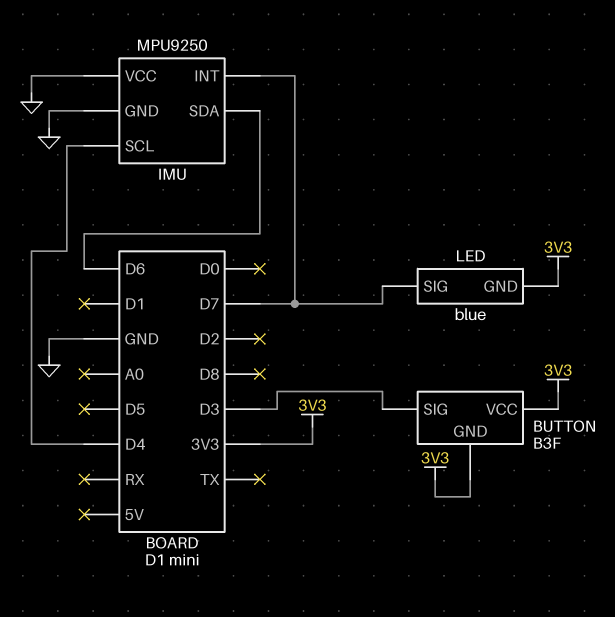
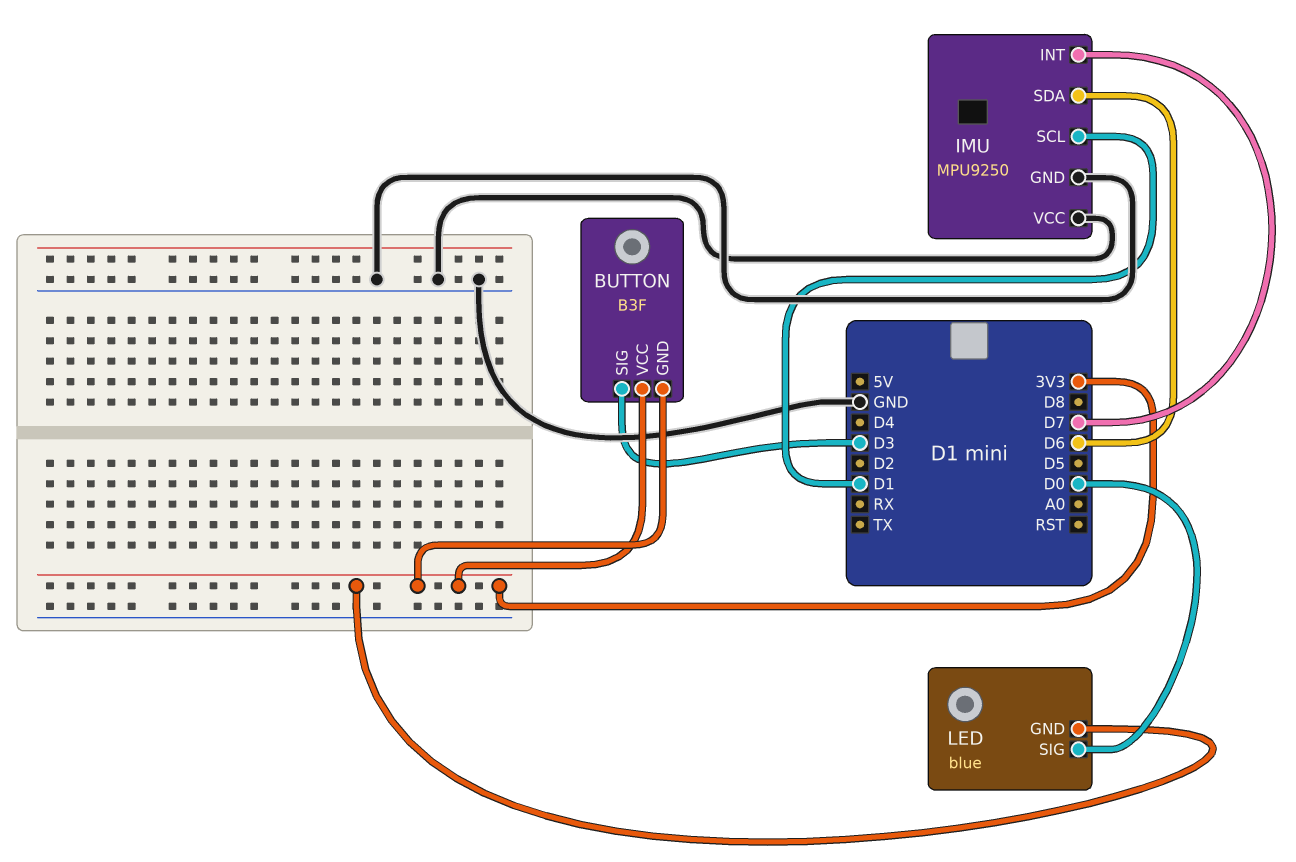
IMU pin SCL: D4 -> D1
LED pin SIG: D7 -> D0

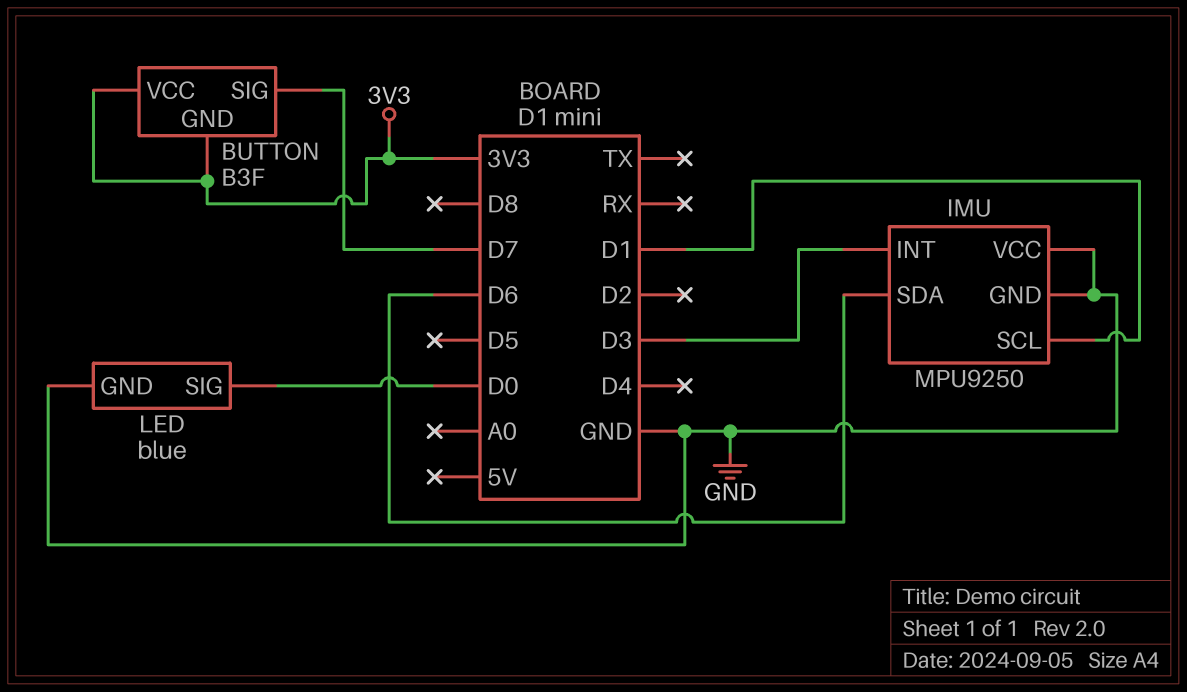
BUTTON pin SIG: D3 -> D7
IMU pin INT: D7 -> D3
LED pin GND: 3V3 -> GND

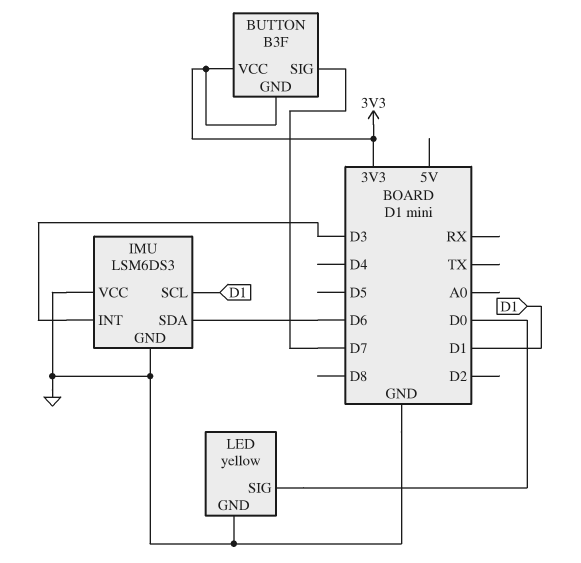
IMU: MPU9250 -> LSM6DS3
LED: blue -> yellow

